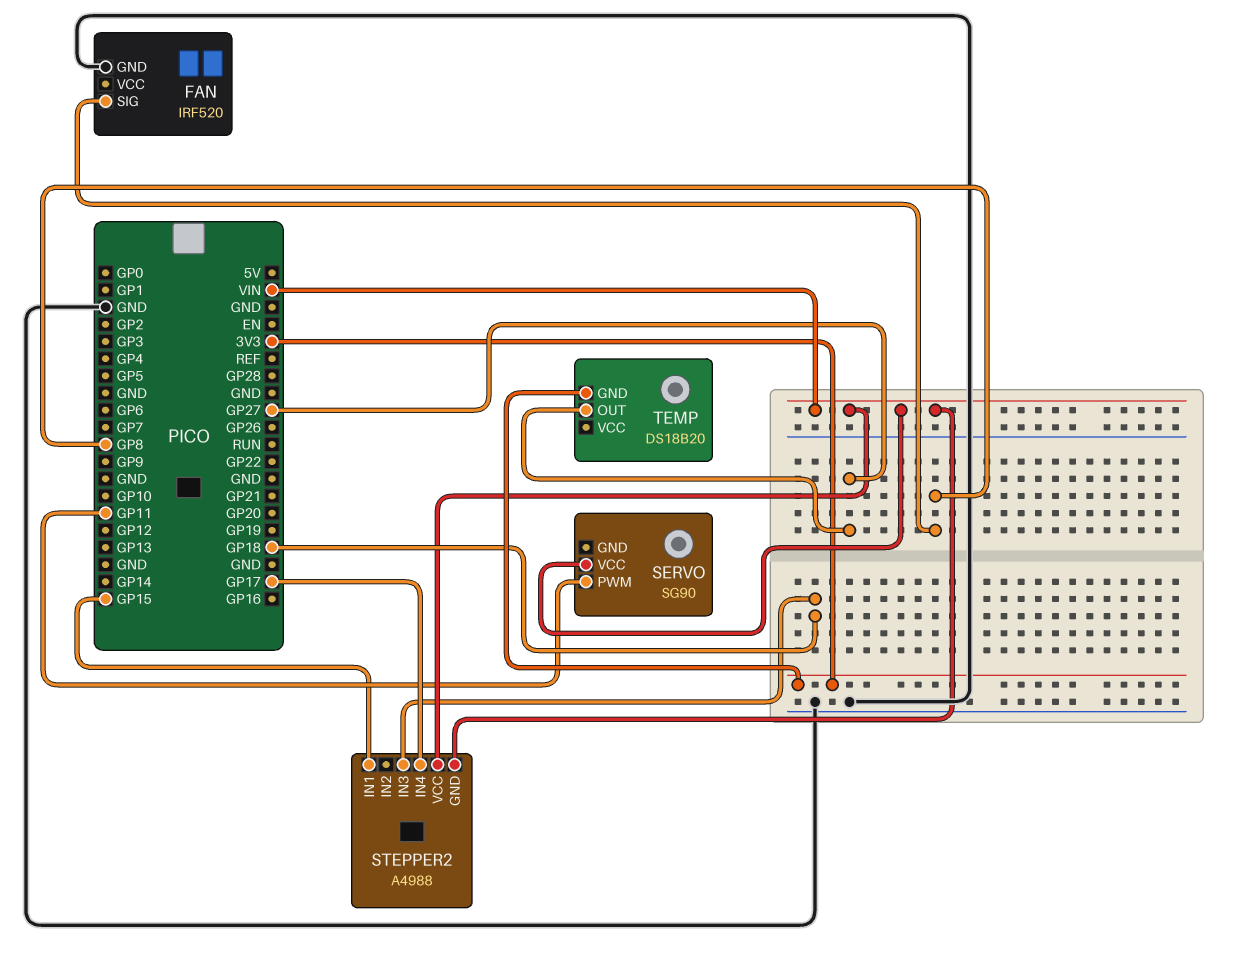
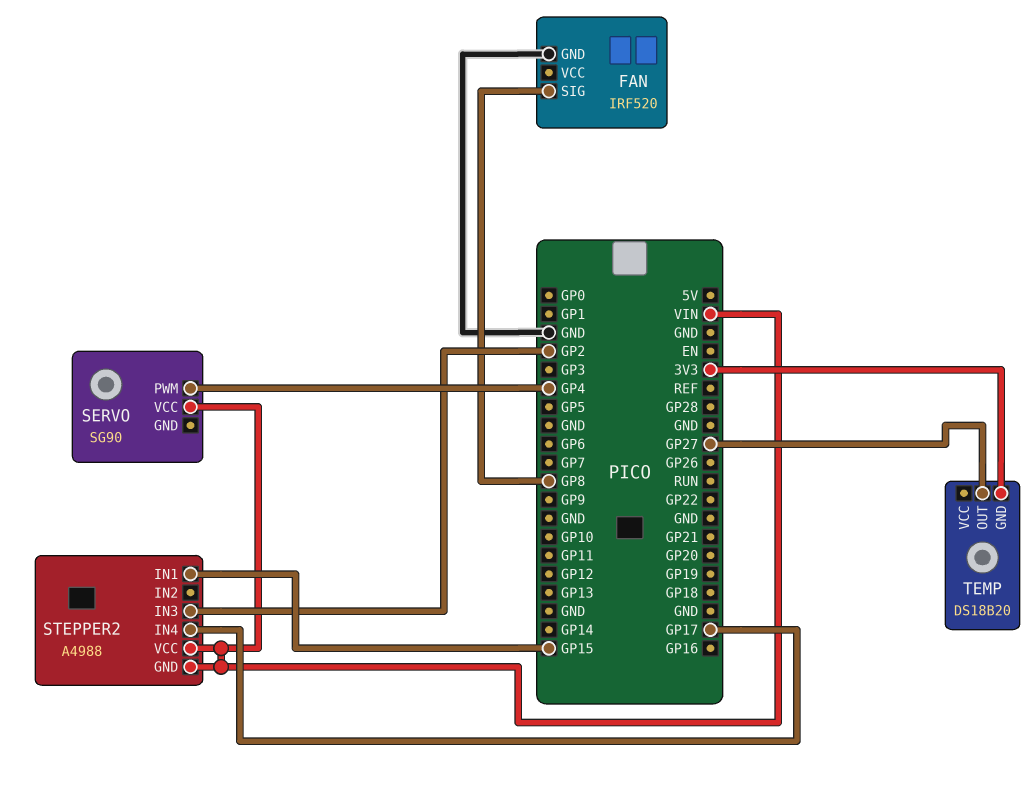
SERVO pin PWM: GP11 -> GP4
STEPPER2 pin IN3: GP18 -> GP2

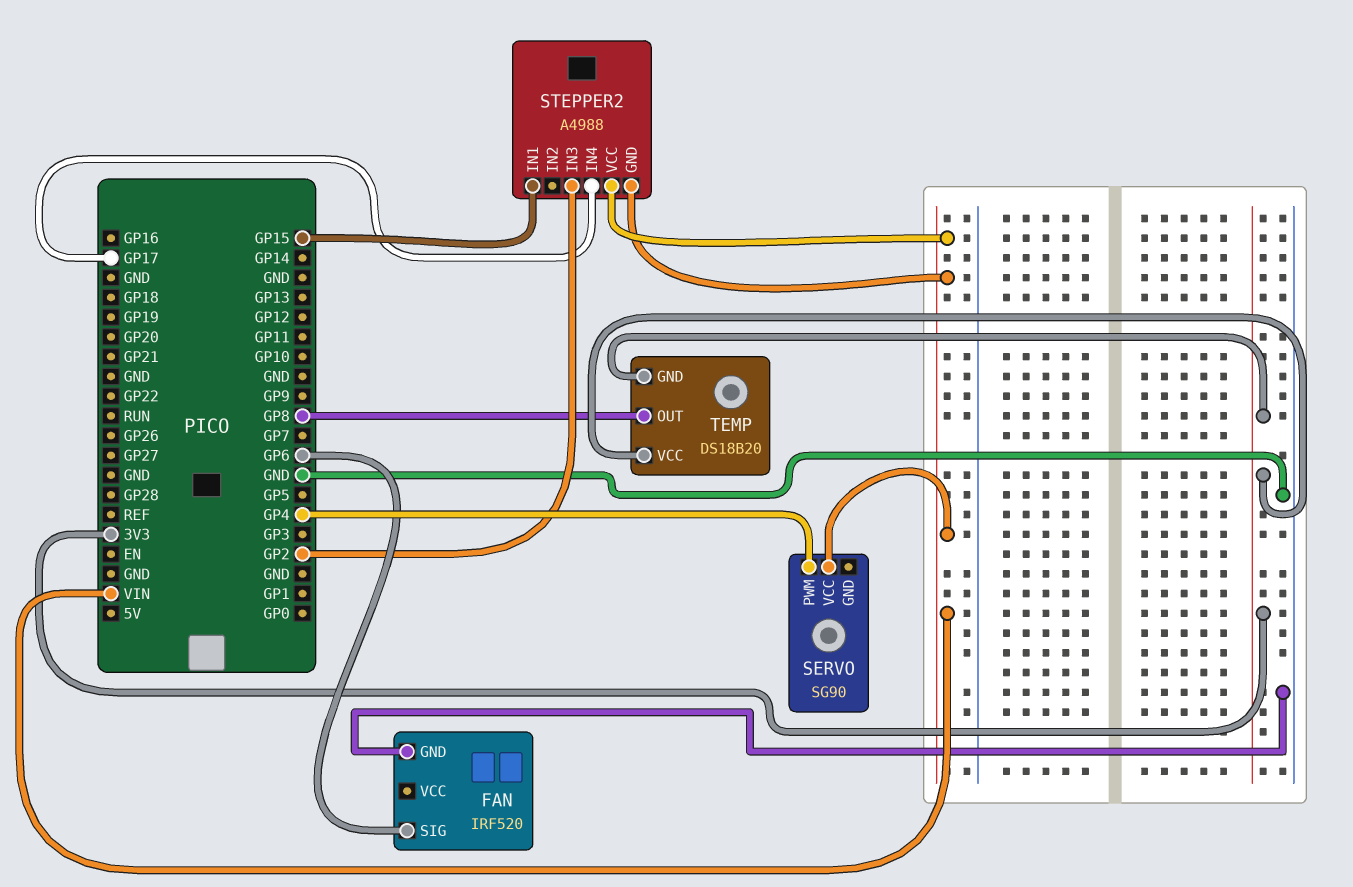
FAN pin SIG: GP8 -> GP6
TEMP pin OUT: GP27 -> GP8
TEMP pin VCC: none -> 3V3

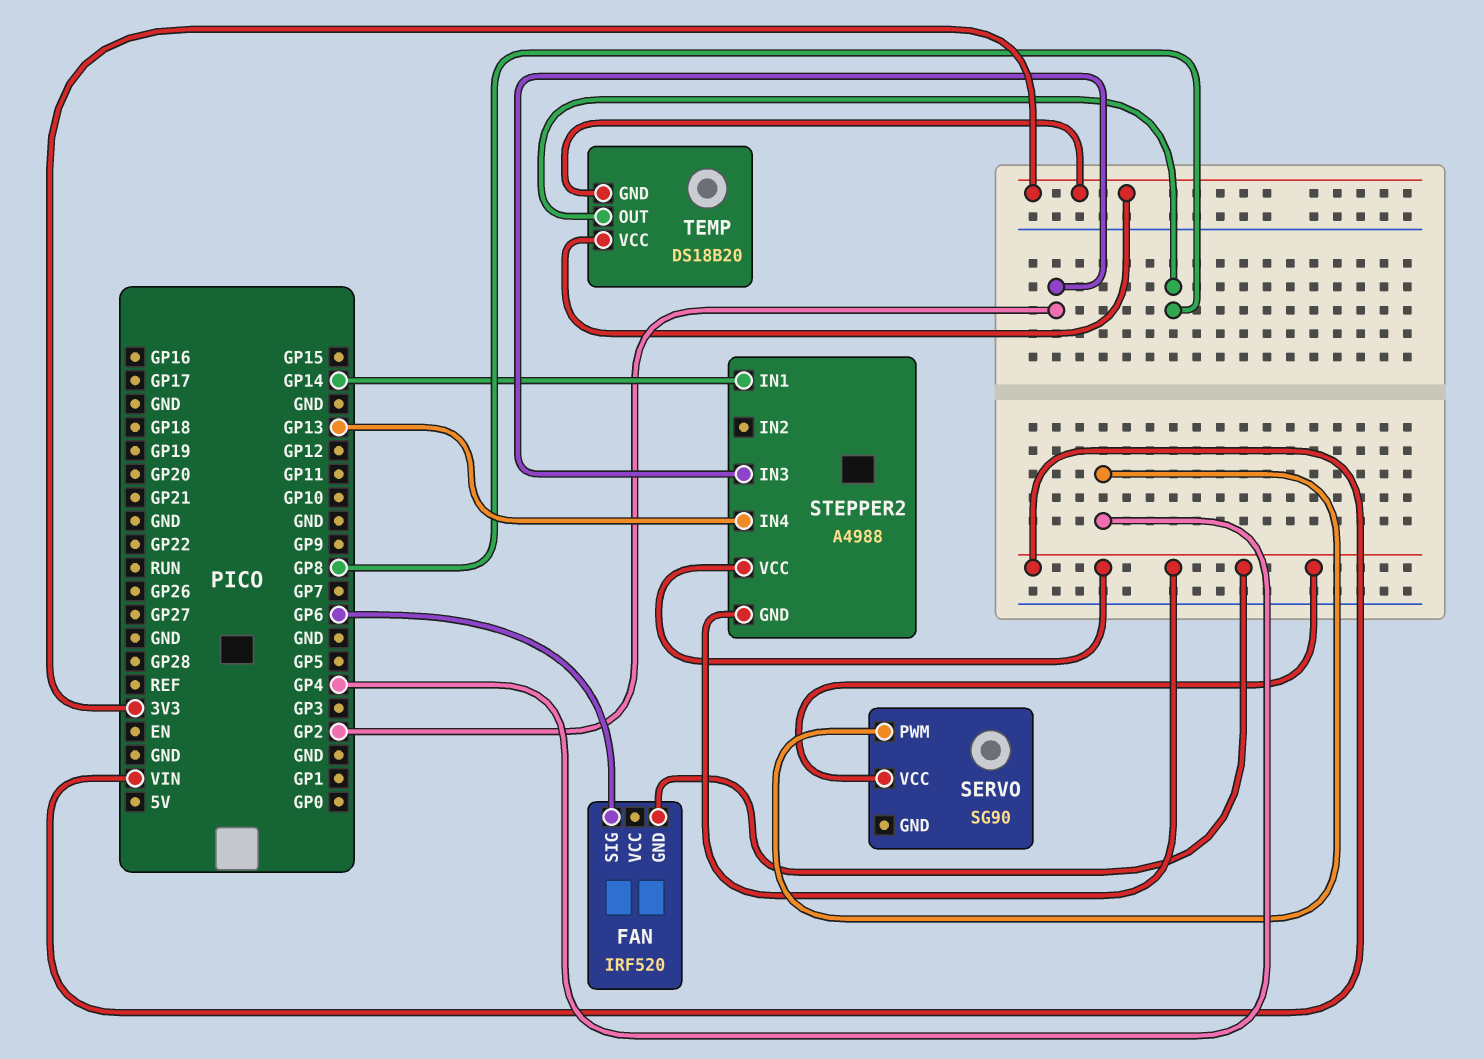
FAN pin GND: GND -> VIN
STEPPER2 pin IN1: GP15 -> GP14
STEPPER2 pin IN4: GP17 -> GP13

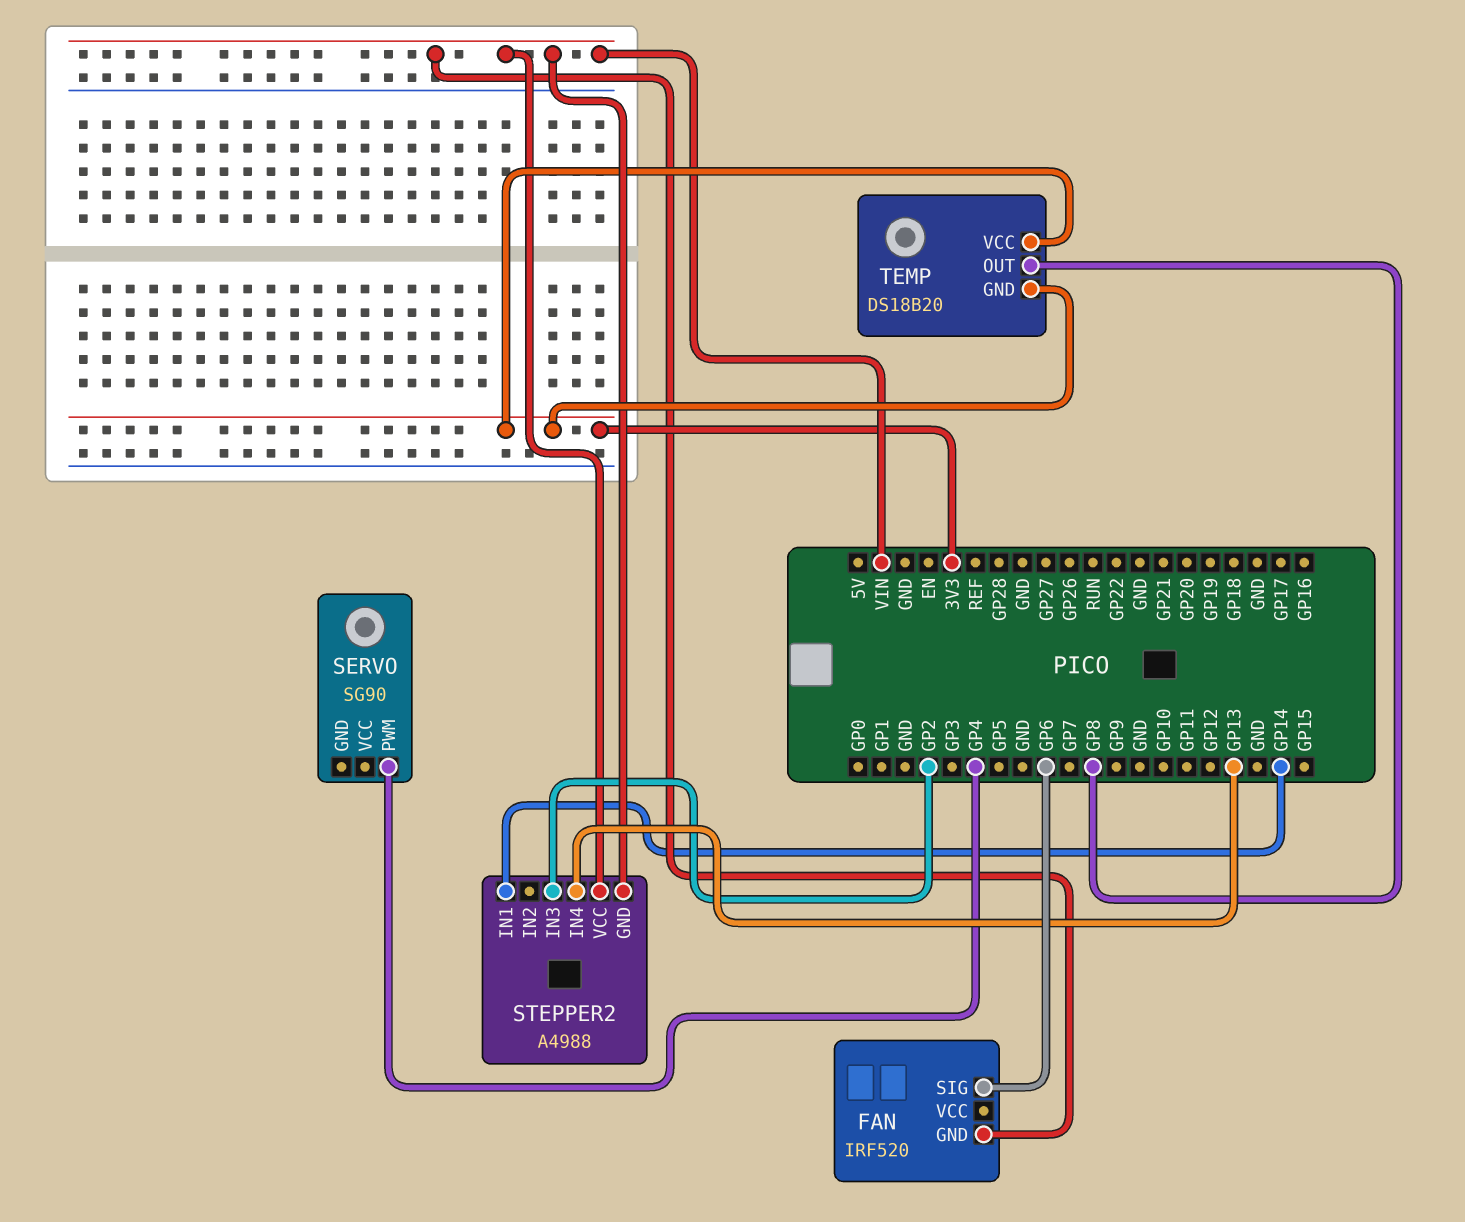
SERVO pin VCC: VIN -> none

